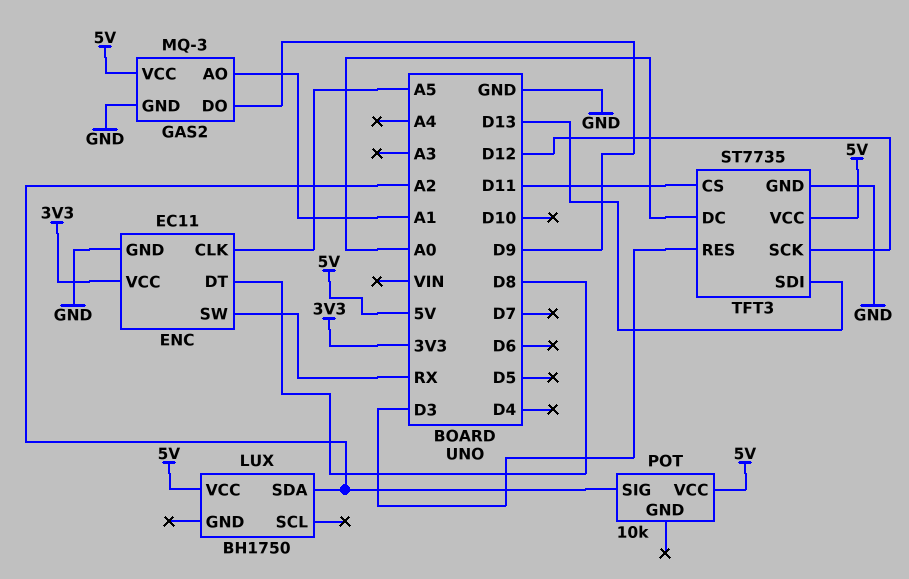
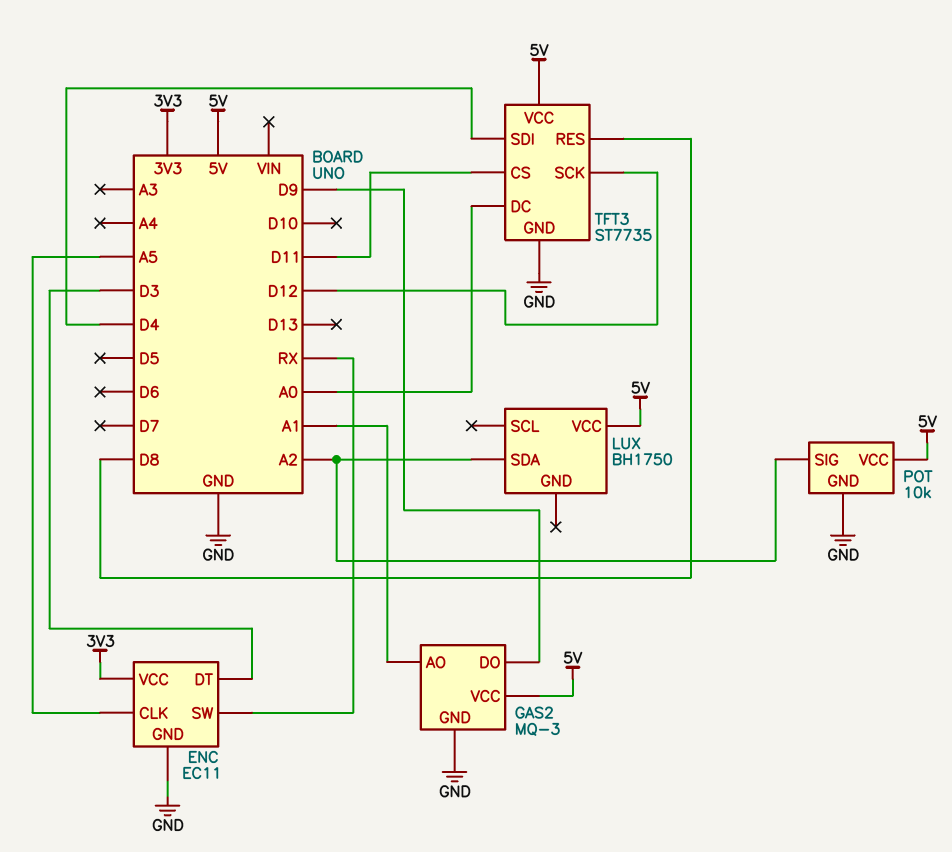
ENC pin DT: D8 -> D3
POT pin GND: none -> GND
TFT3 pin RES: D3 -> D8
TFT3 pin SDI: D13 -> D4

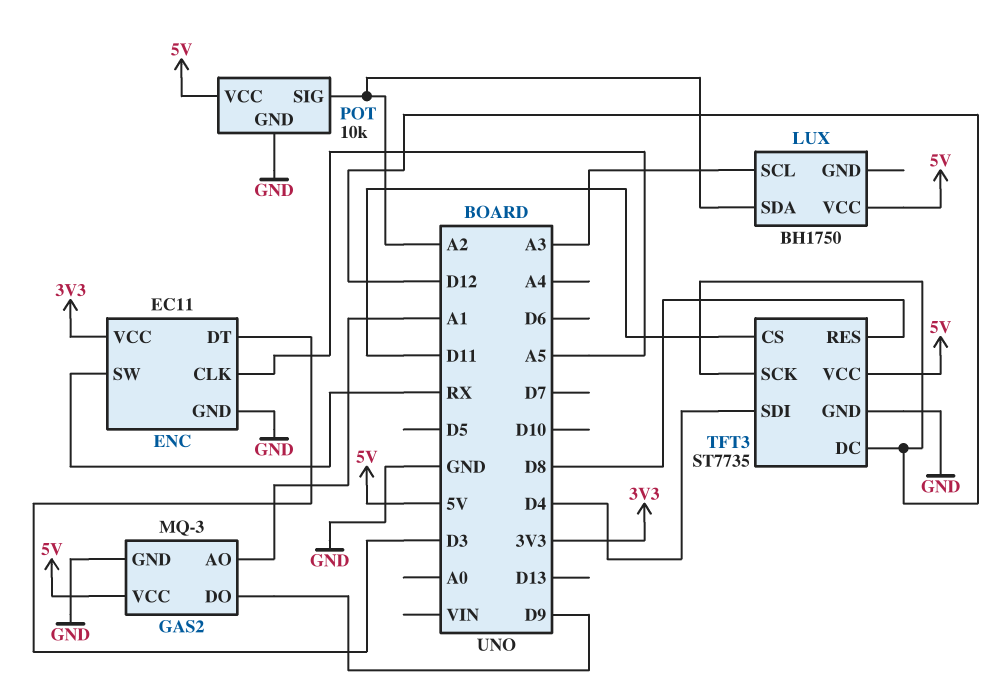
LUX pin SCL: none -> A3
TFT3 pin DC: A0 -> D12

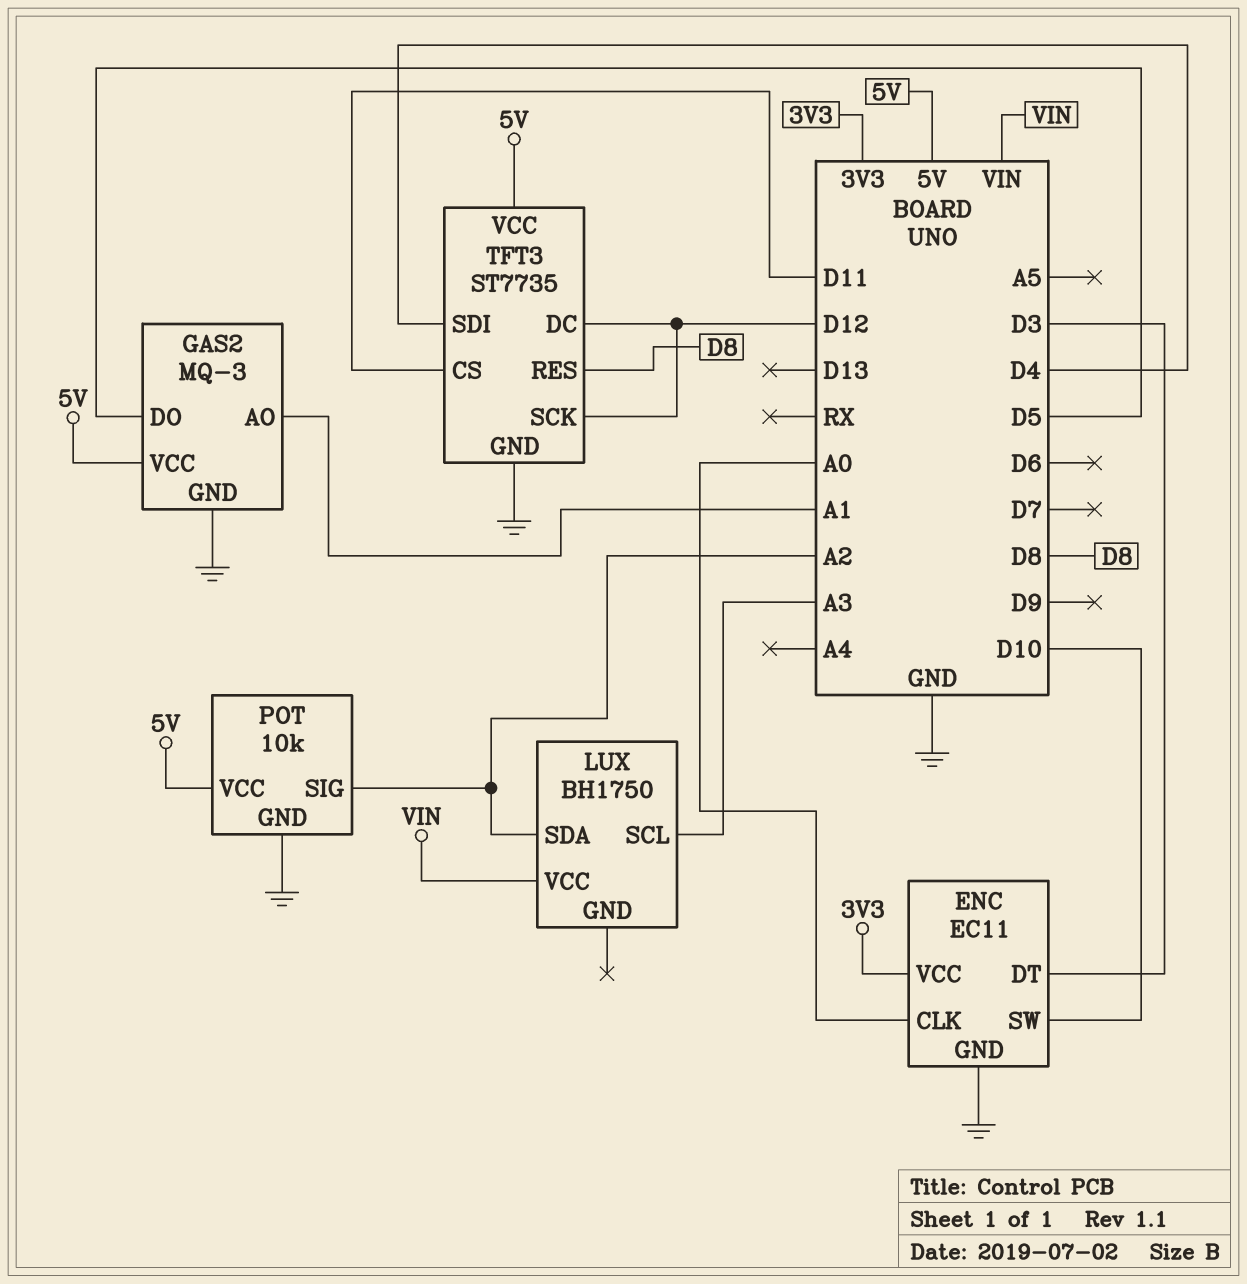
ENC pin CLK: A5 -> A0
ENC pin SW: RX -> D10
GAS2 pin DO: D9 -> D5
LUX pin VCC: 5V -> VIN

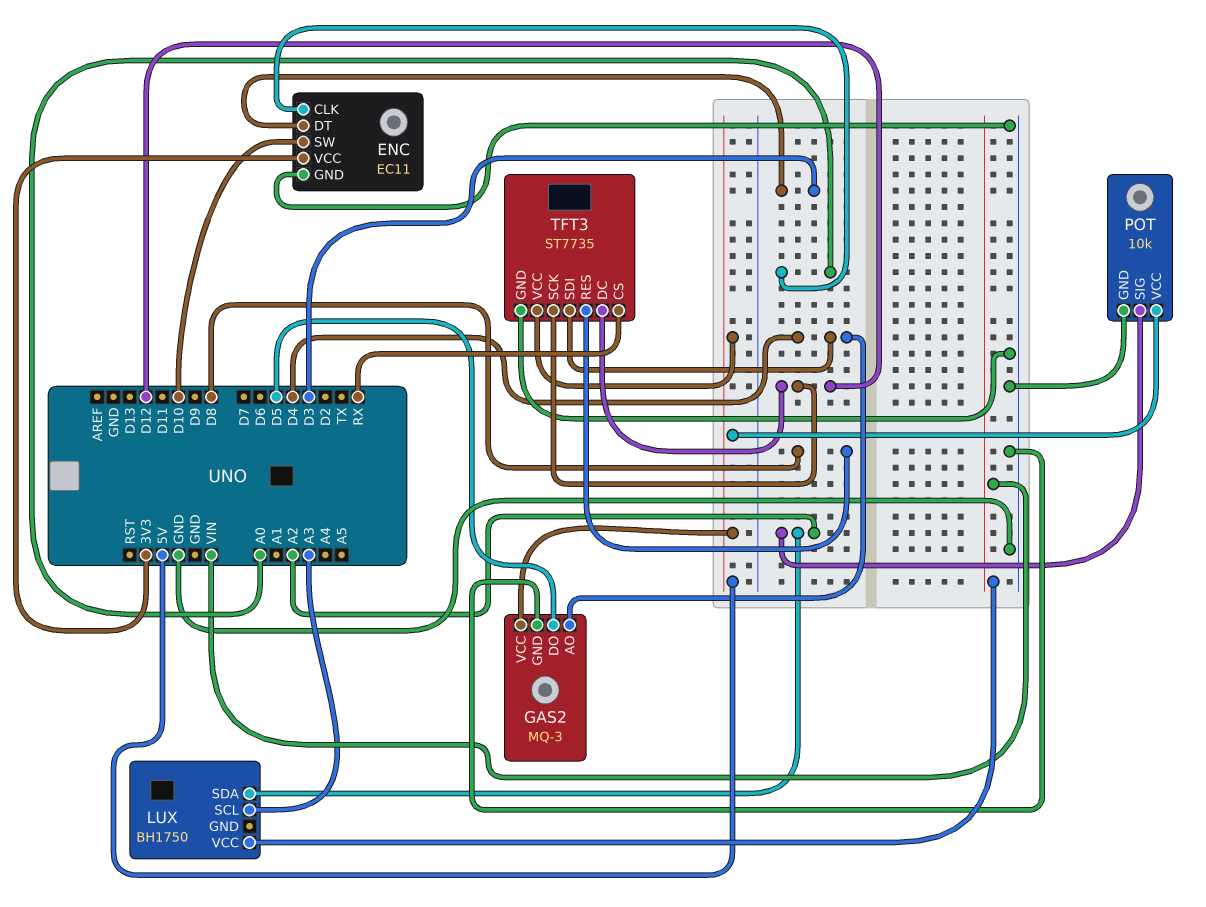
GAS2 pin AO: A1 -> D4
TFT3 pin CS: D11 -> RX

